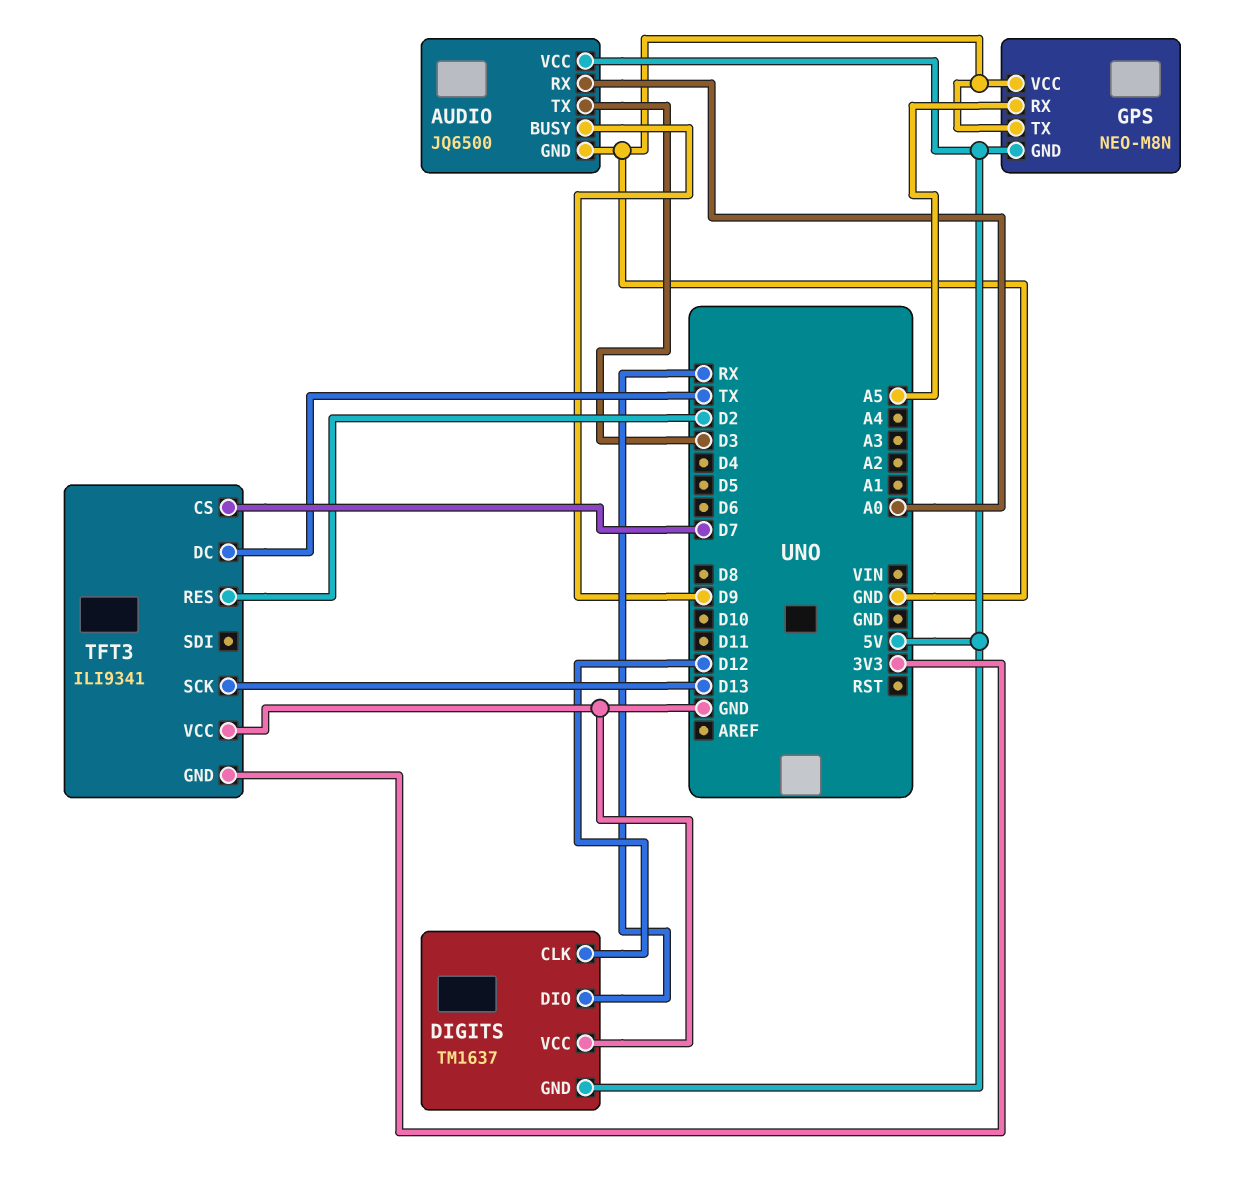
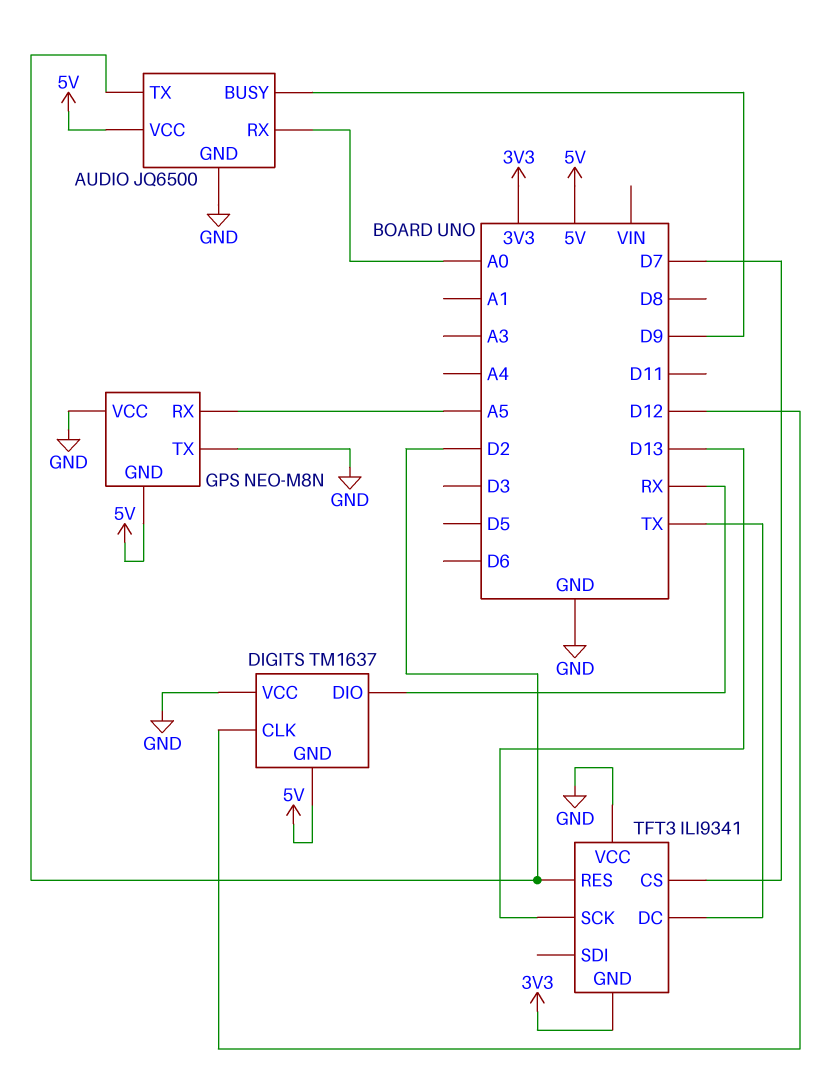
AUDIO pin TX: D3 -> D2

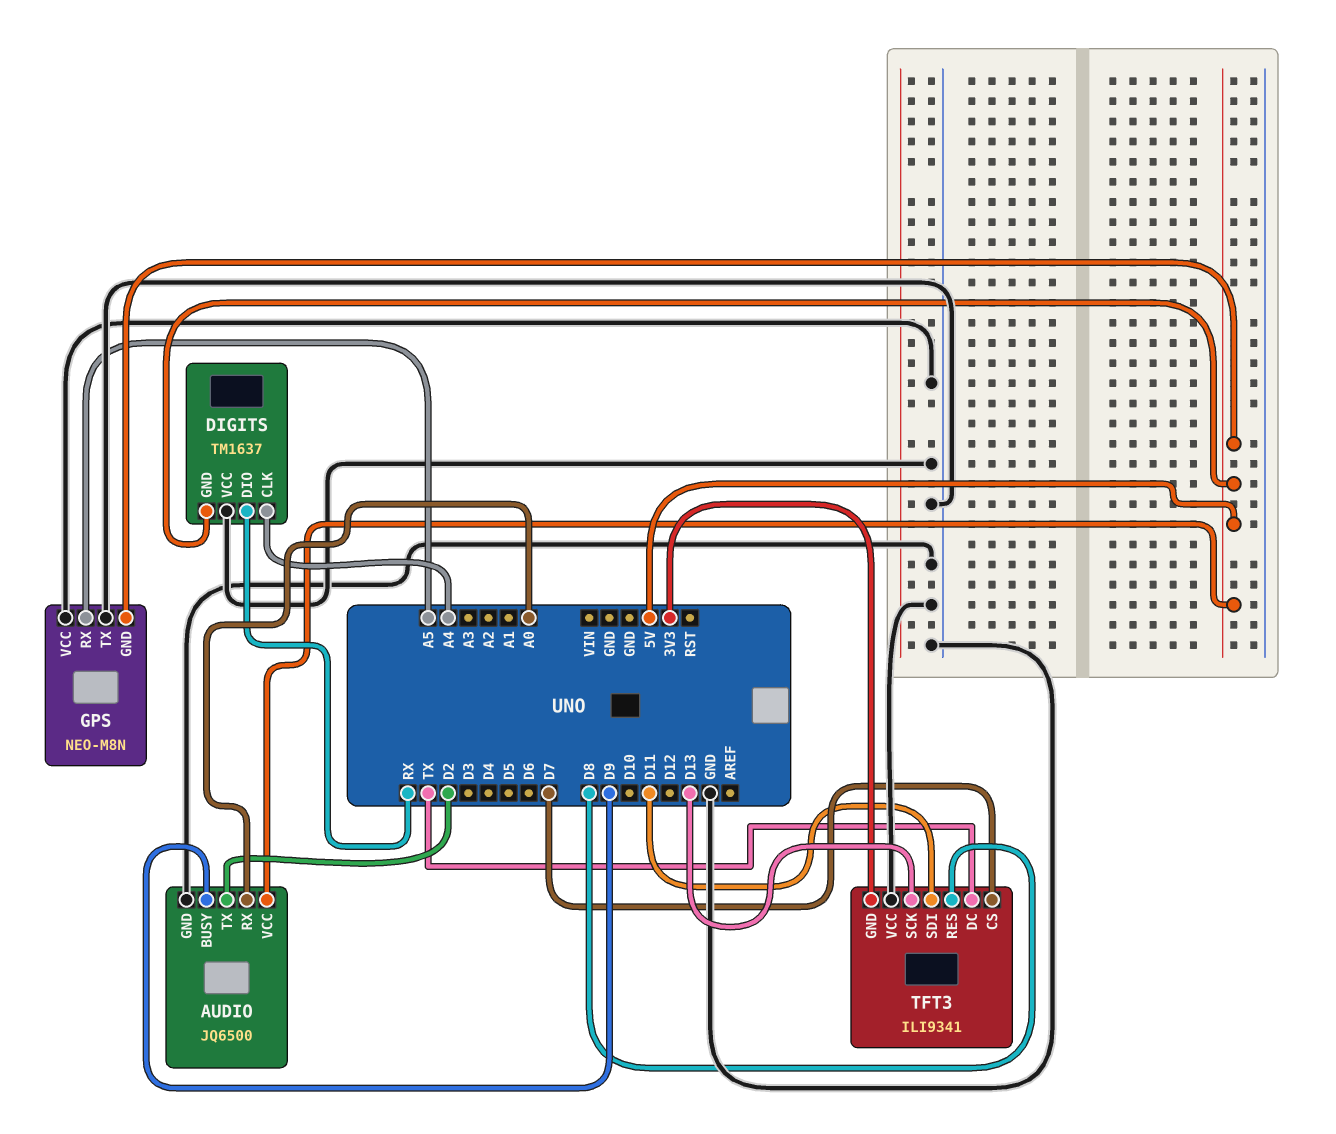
DIGITS pin CLK: D12 -> A4
TFT3 pin RES: D2 -> D8
TFT3 pin SDI: none -> D11

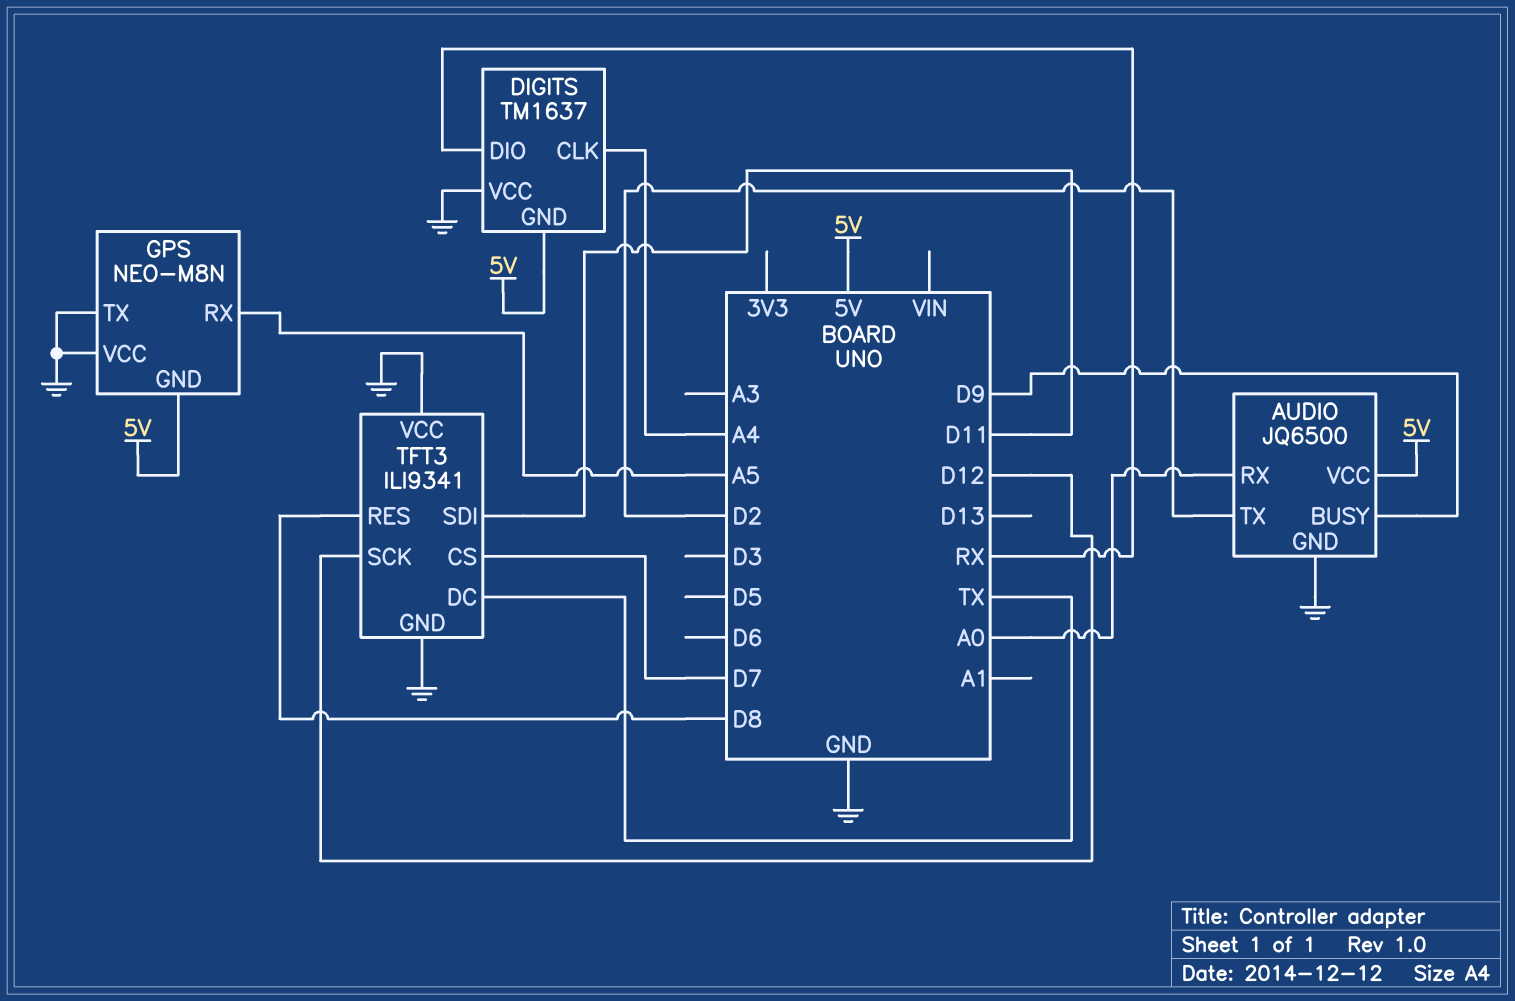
TFT3 pin GND: 3V3 -> GND
TFT3 pin SCK: D13 -> D12

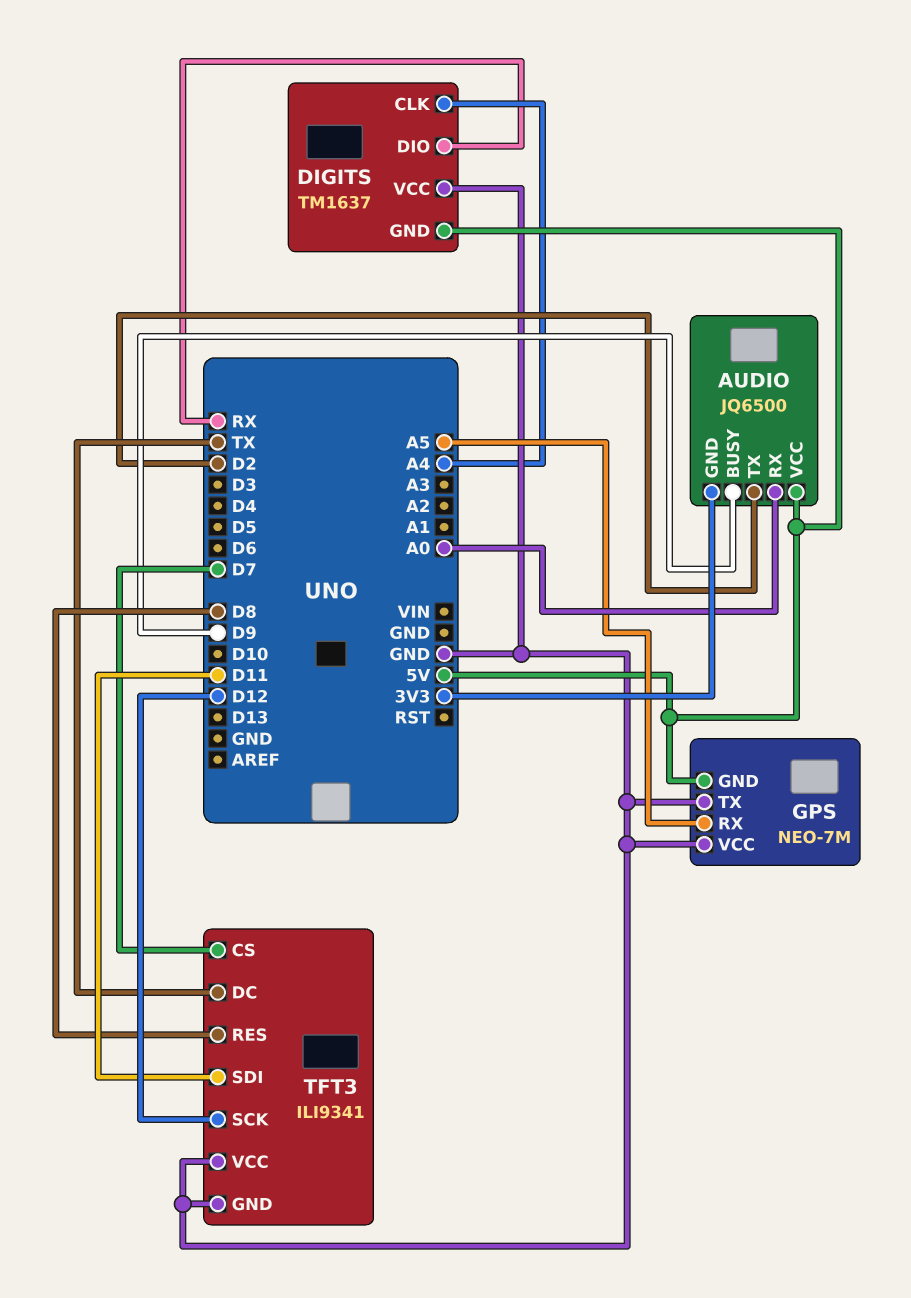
AUDIO pin GND: GND -> 3V3
GPS: NEO-M8N -> NEO-7M

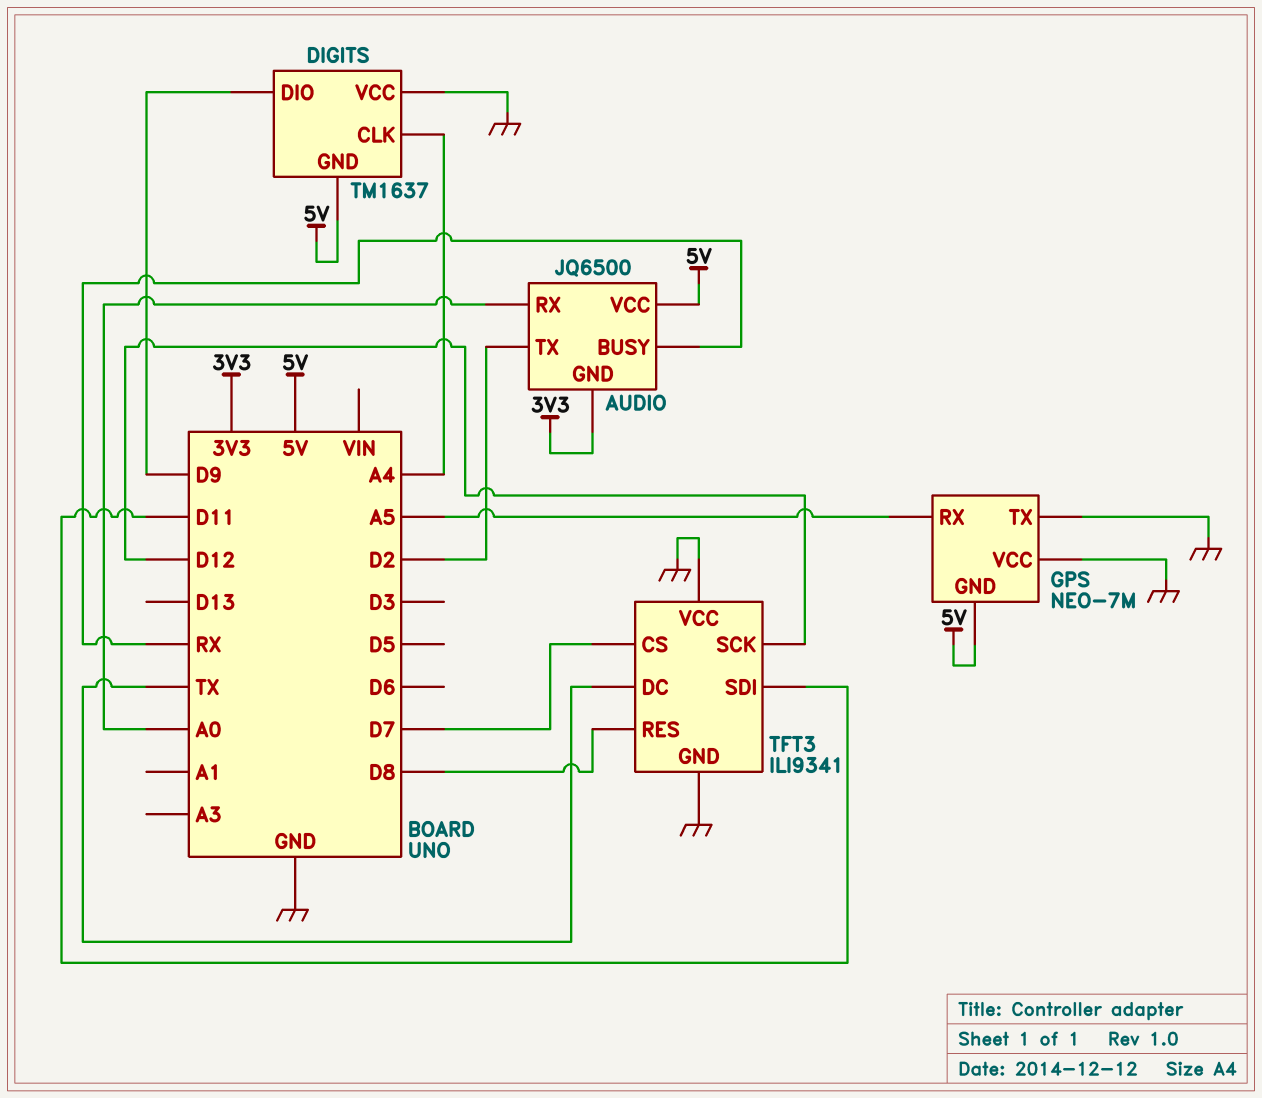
AUDIO pin BUSY: D9 -> RX
DIGITS pin DIO: RX -> D9

